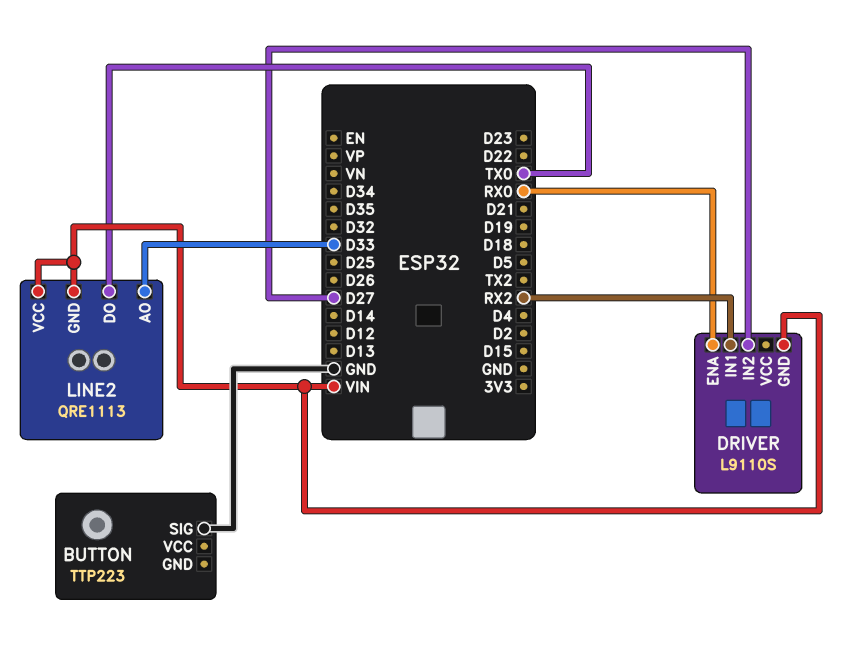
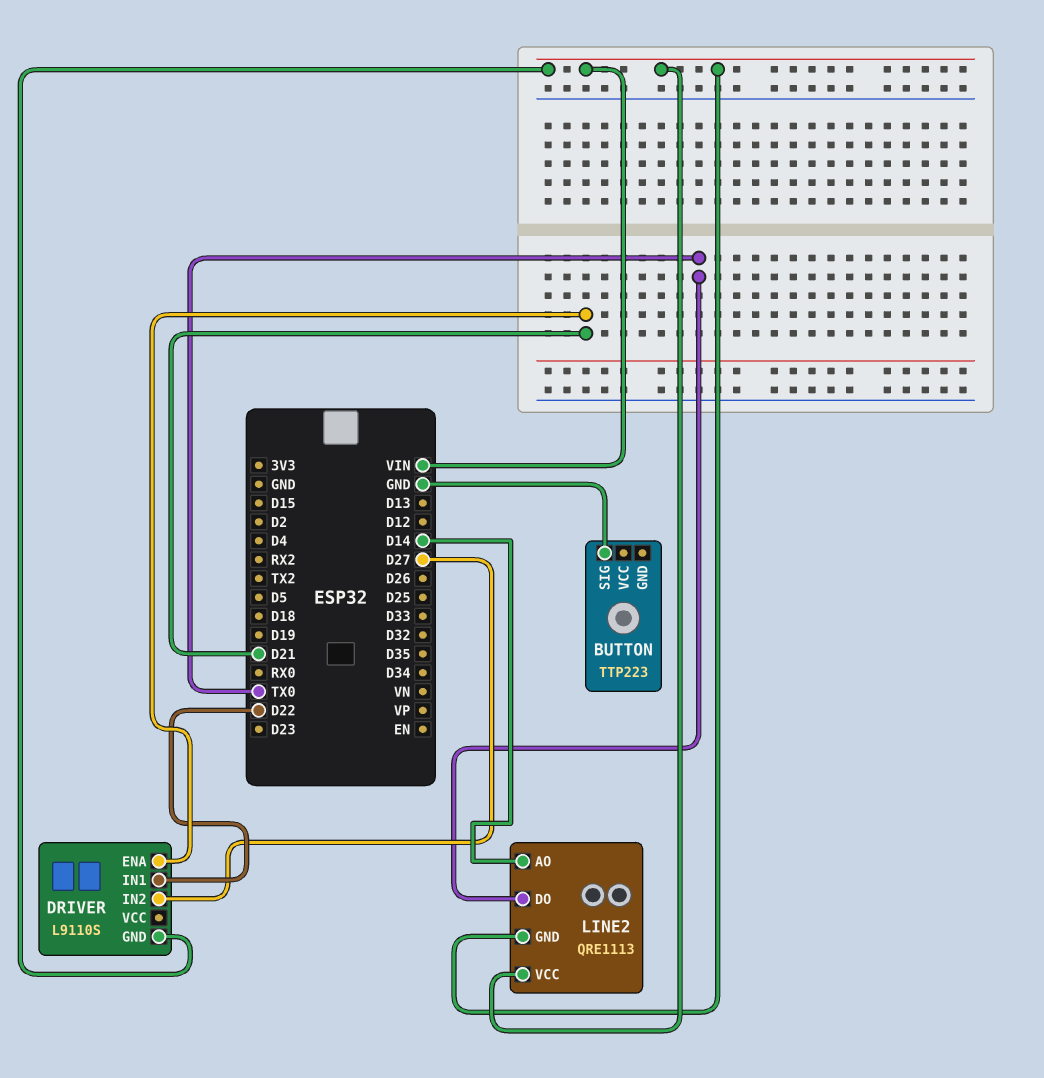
DRIVER pin ENA: RX0 -> D21
DRIVER pin IN1: RX2 -> D22
LINE2 pin AO: D33 -> D14

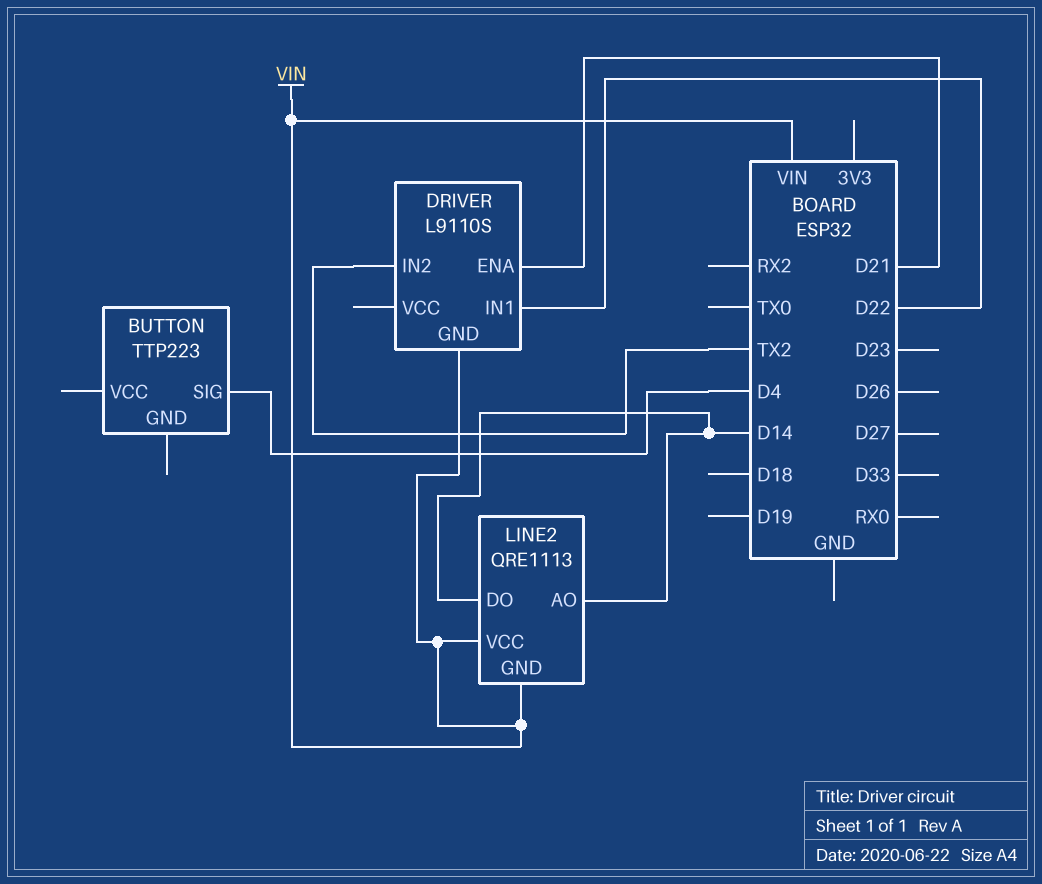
BUTTON pin SIG: GND -> D4
DRIVER pin IN2: D27 -> TX2
LINE2 pin DO: TX0 -> D14

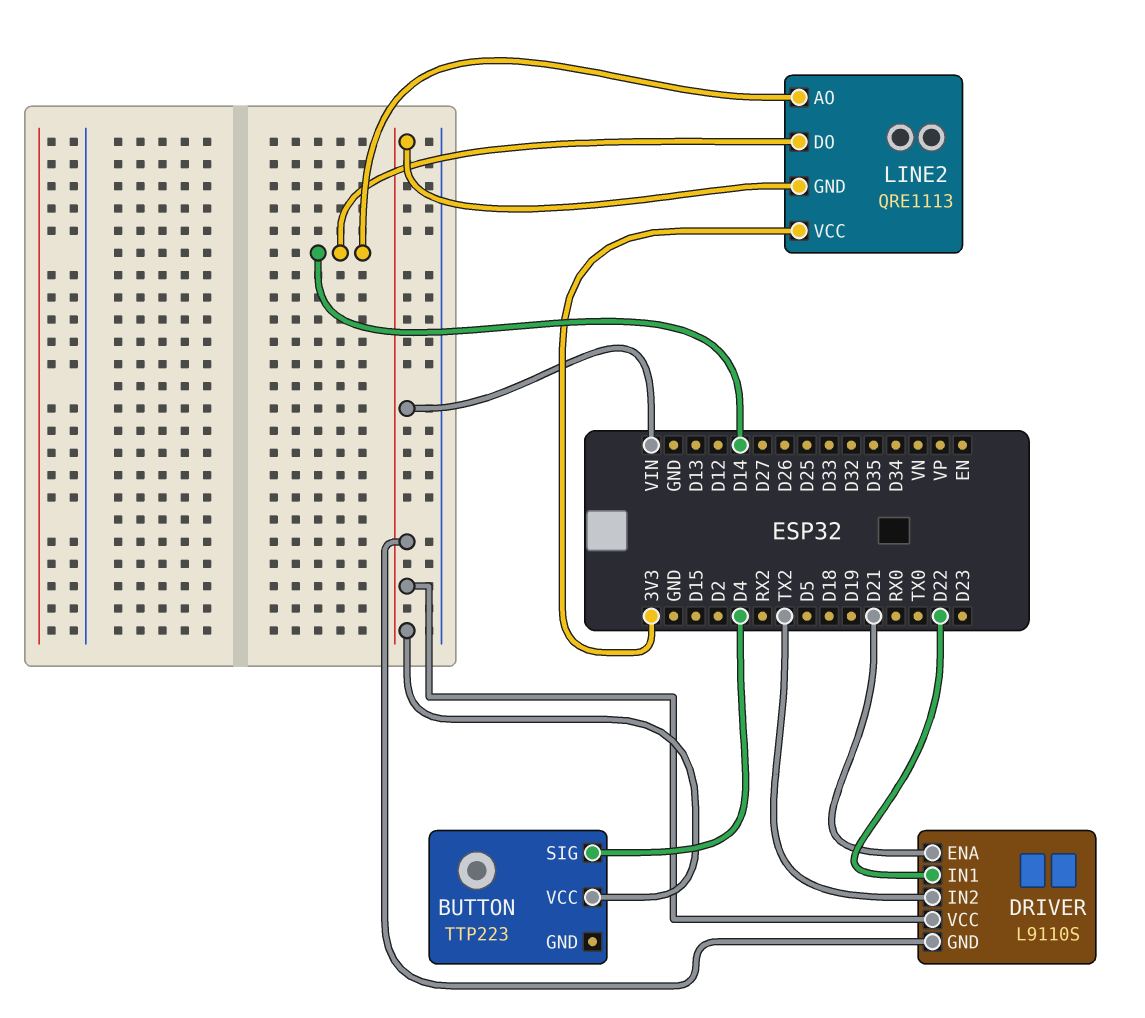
BUTTON pin VCC: none -> VIN
DRIVER pin VCC: none -> VIN
LINE2 pin VCC: VIN -> 3V3

